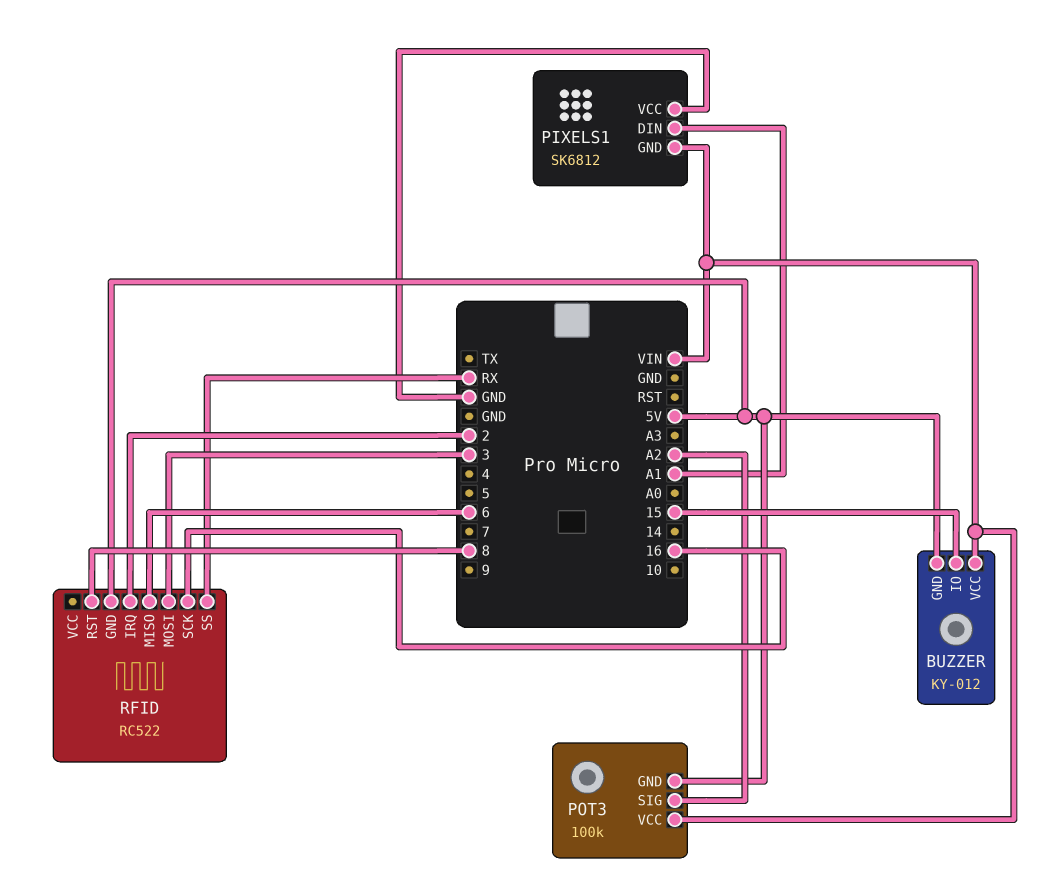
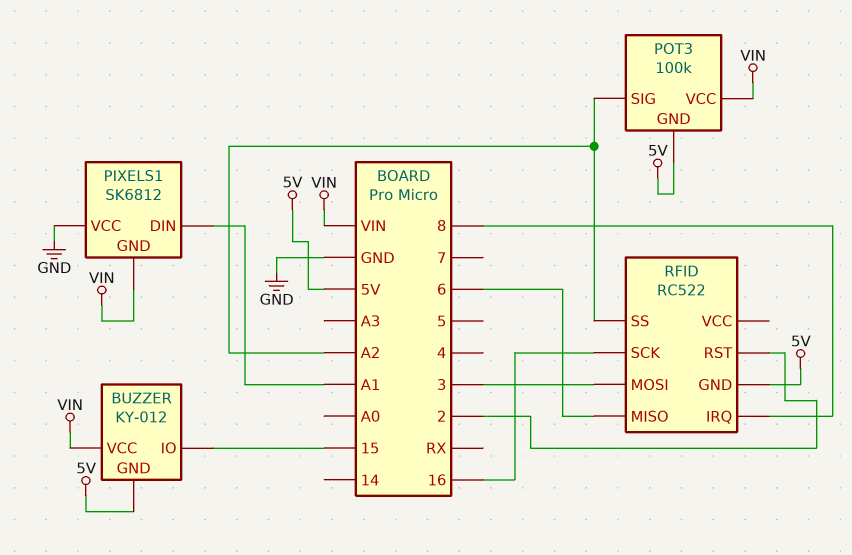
RFID pin IRQ: 2 -> 8
RFID pin RST: 8 -> 2
RFID pin SS: RX -> A2

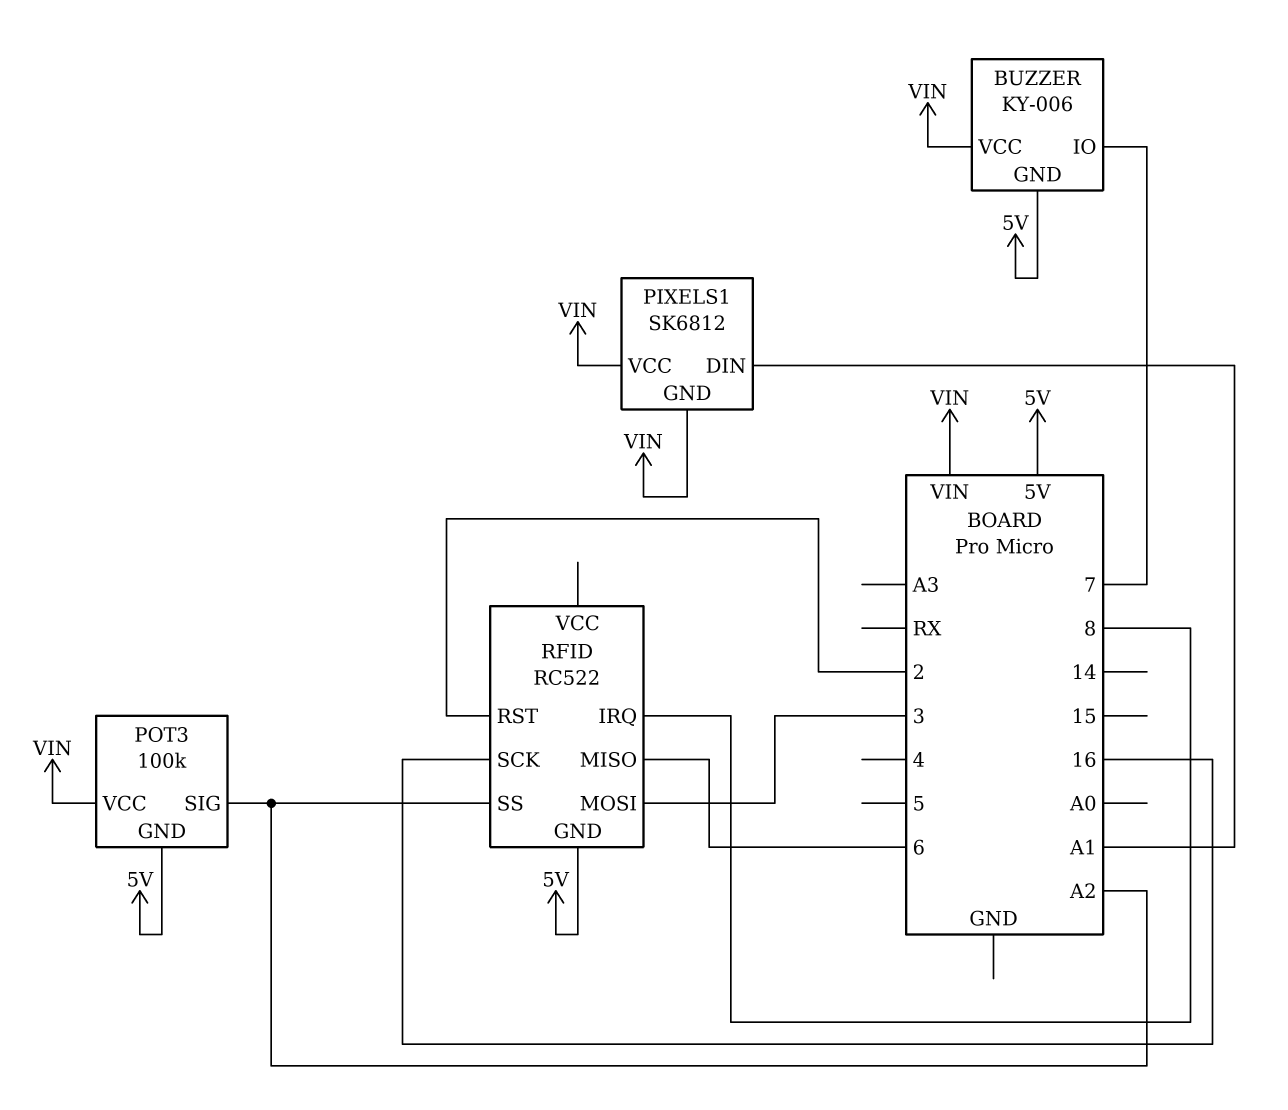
BUZZER: KY-012 -> KY-006
BUZZER pin IO: 15 -> 7
PIXELS1 pin VCC: GND -> VIN

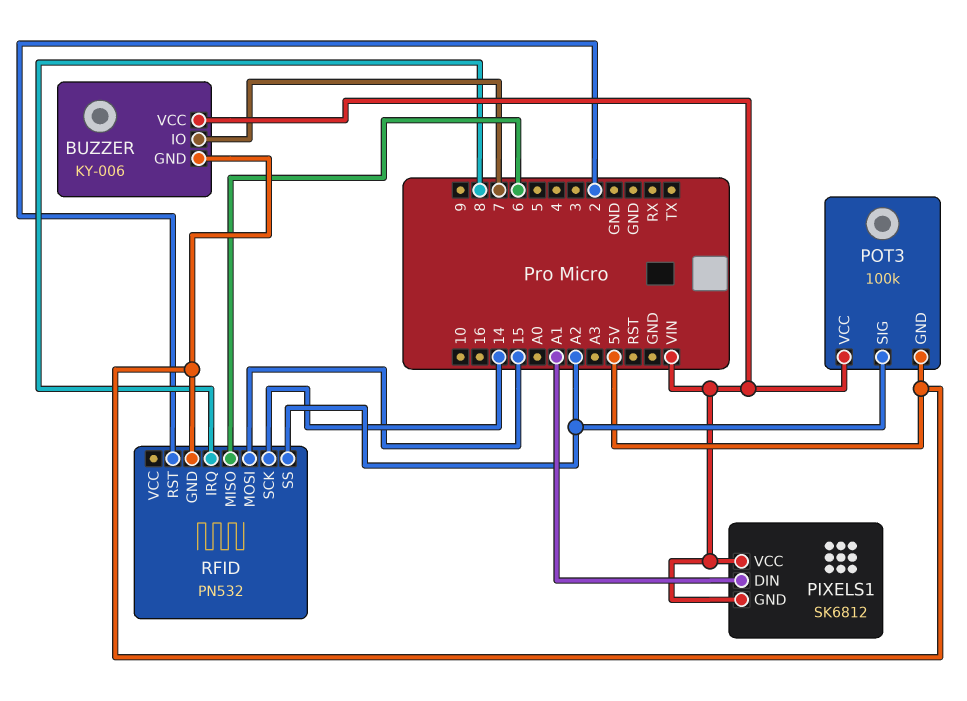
RFID: RC522 -> PN532
RFID pin MOSI: 3 -> 15
RFID pin SCK: 16 -> 14

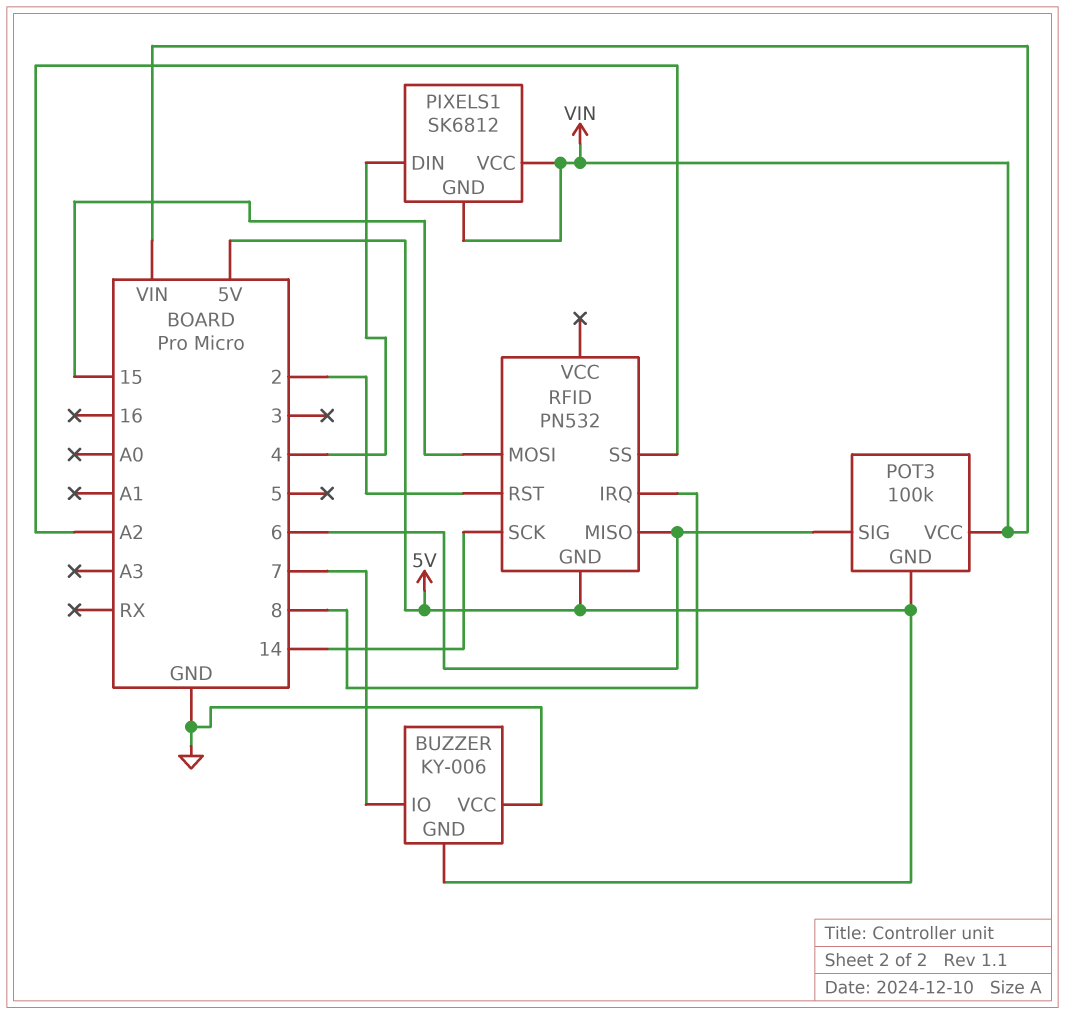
BUZZER pin VCC: VIN -> GND
PIXELS1 pin DIN: A1 -> 4
POT3 pin SIG: A2 -> 6

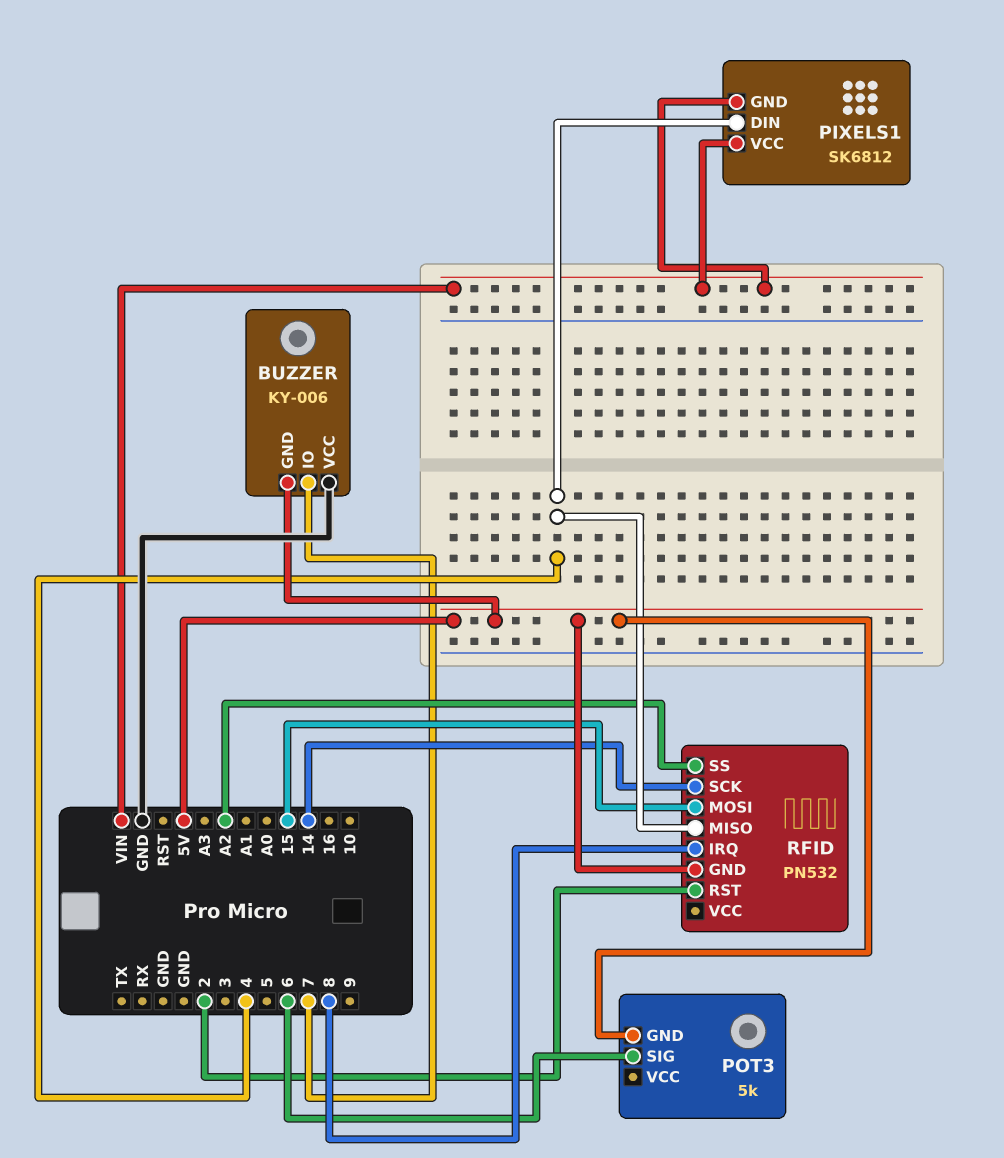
POT3: 100k -> 5k
POT3 pin VCC: VIN -> none
RFID pin MISO: 6 -> 4

